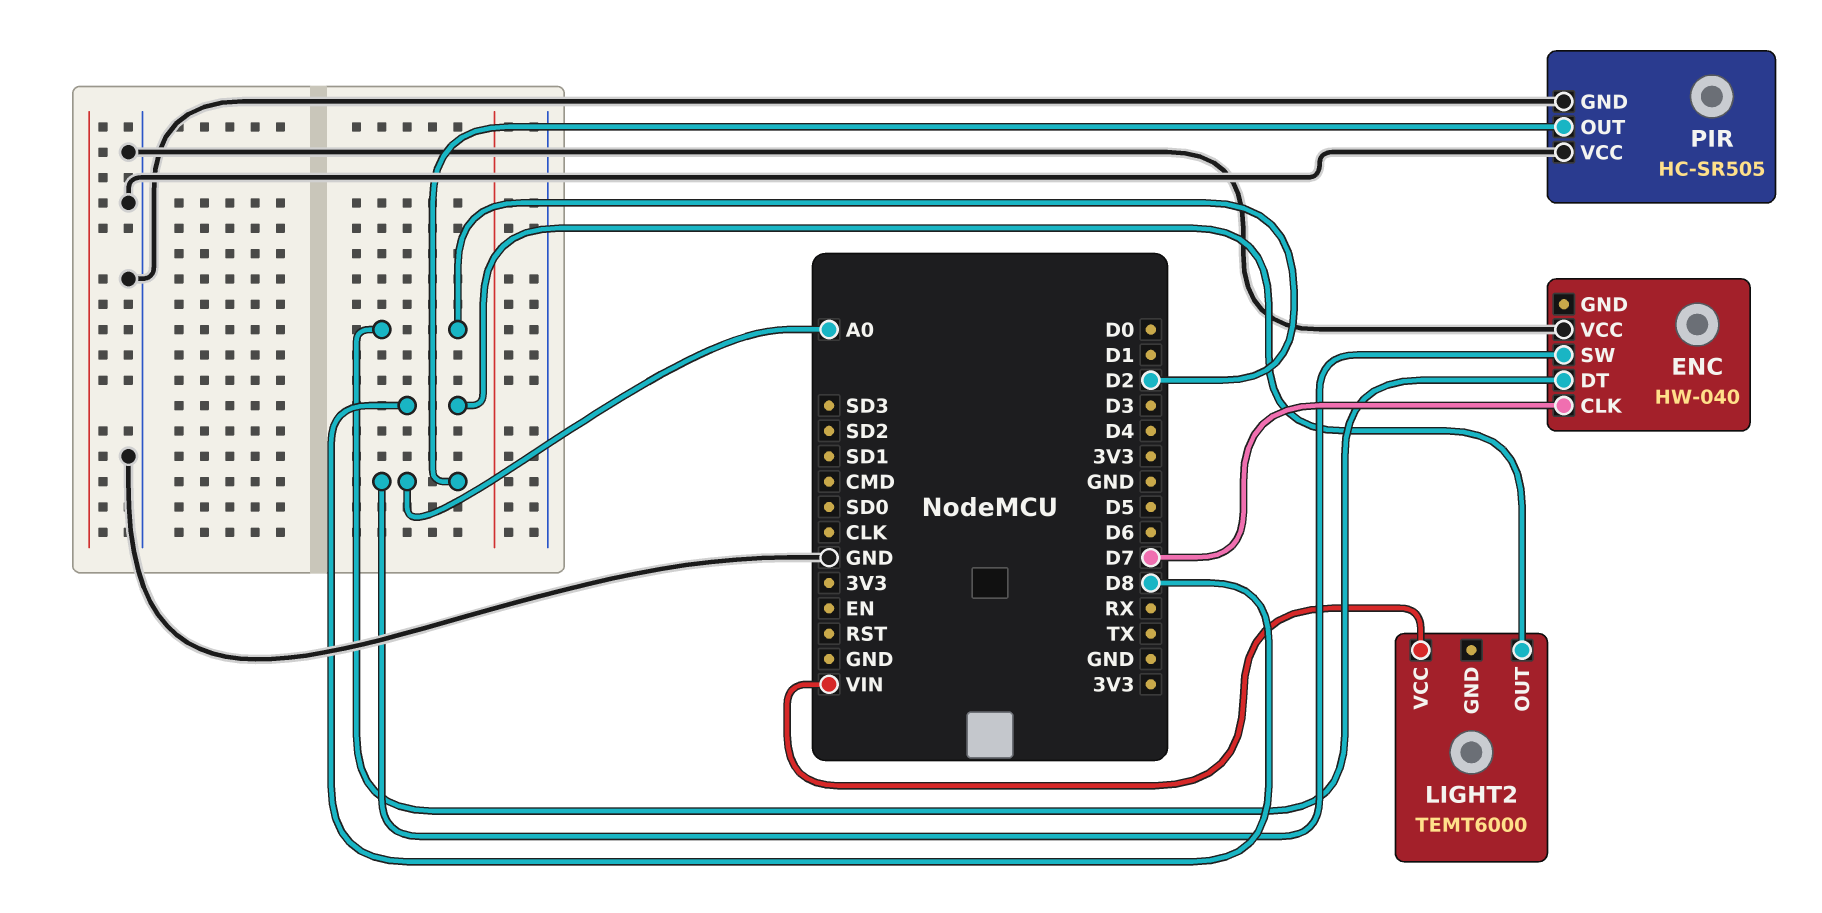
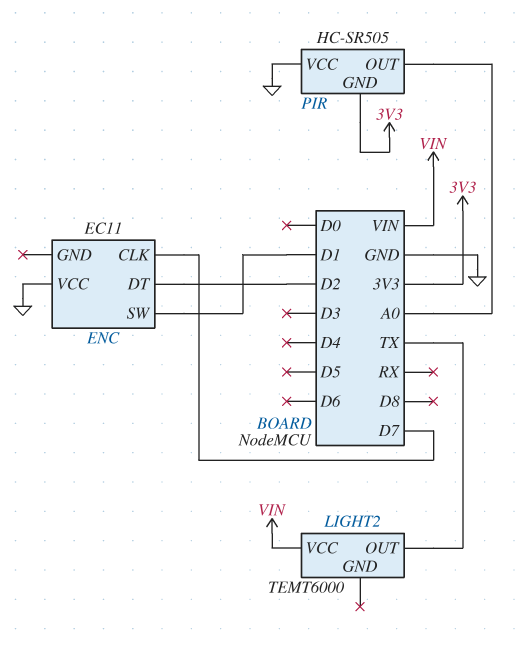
ENC: HW-040 -> EC11
ENC pin SW: A0 -> D1
LIGHT2 pin OUT: D8 -> TX
PIR pin GND: GND -> 3V3

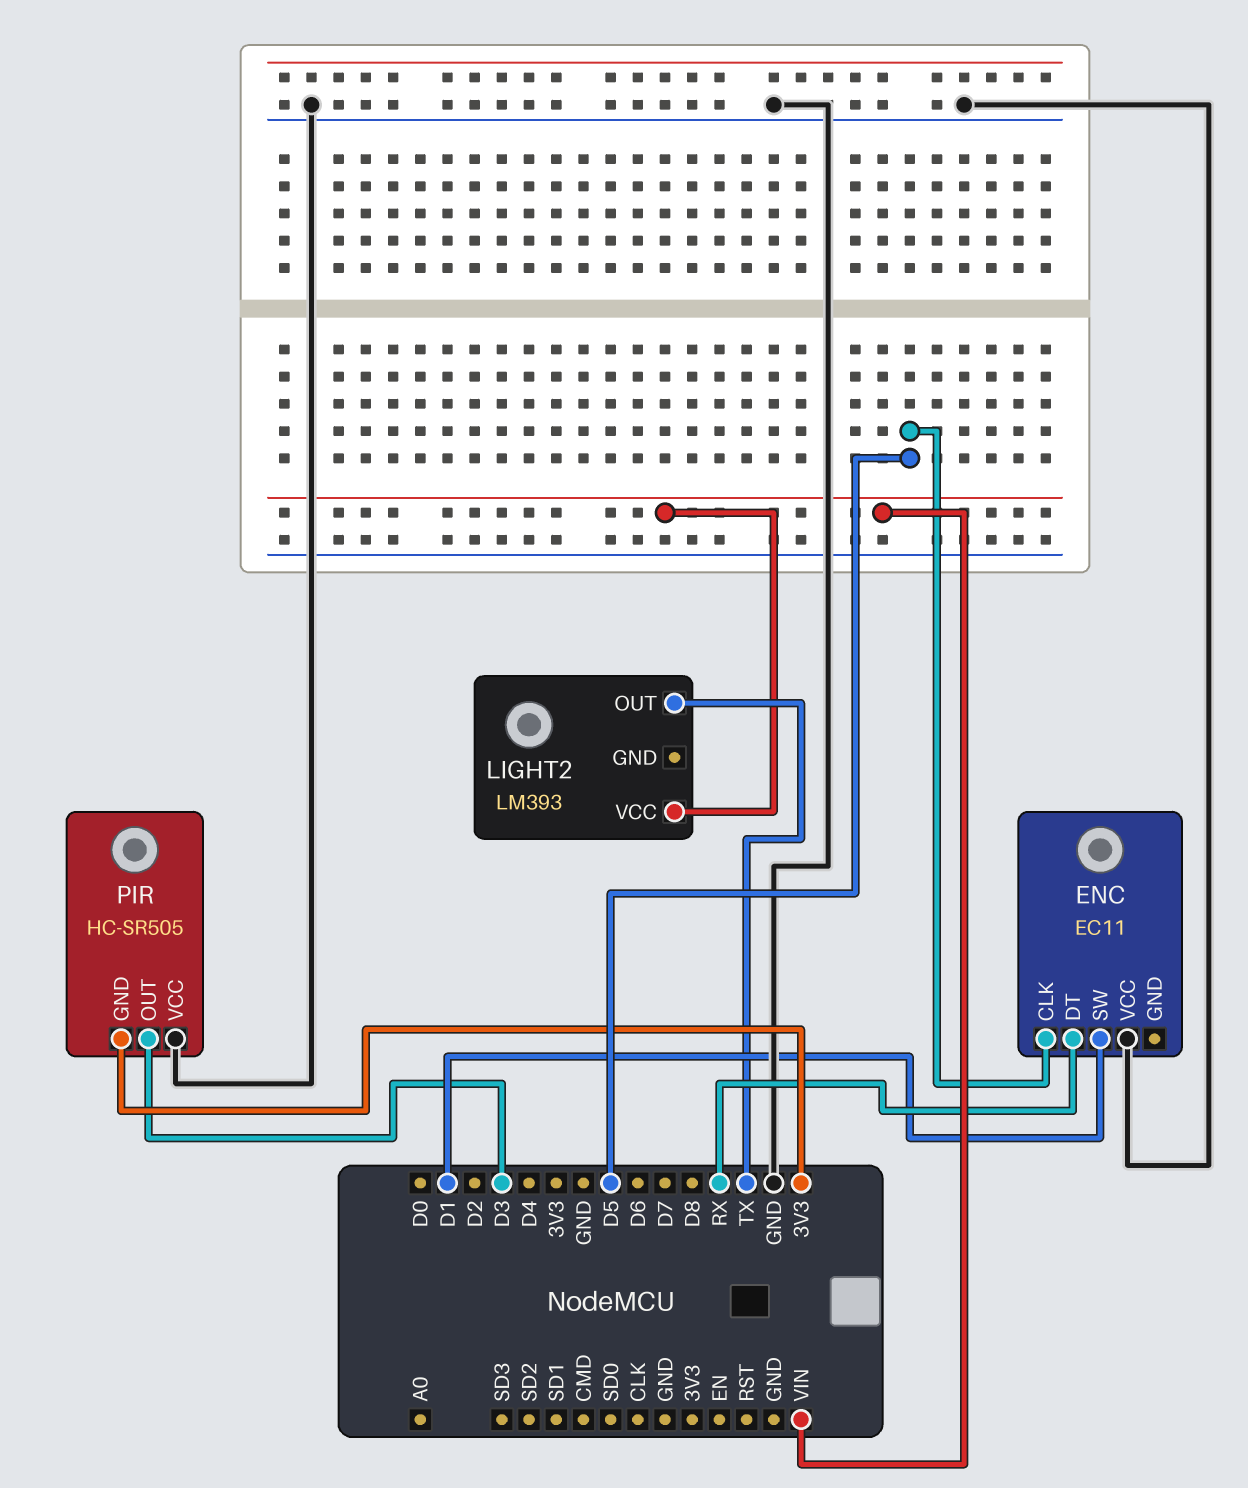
ENC pin CLK: D7 -> D5
ENC pin DT: D2 -> RX
LIGHT2: TEMT6000 -> LM393
PIR pin OUT: A0 -> D3

